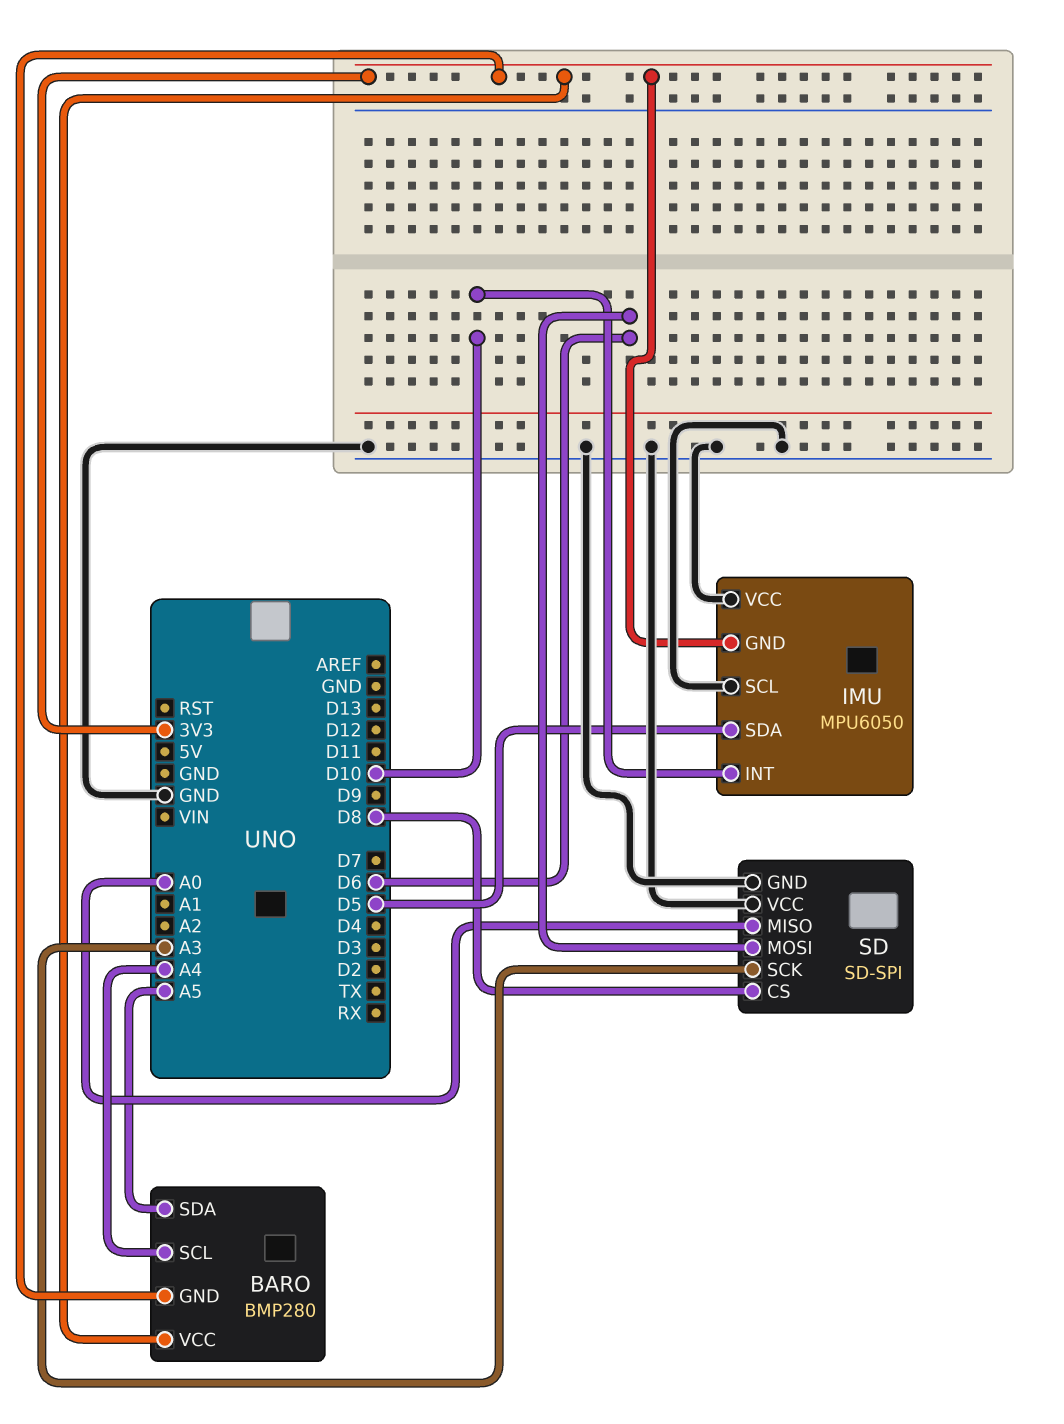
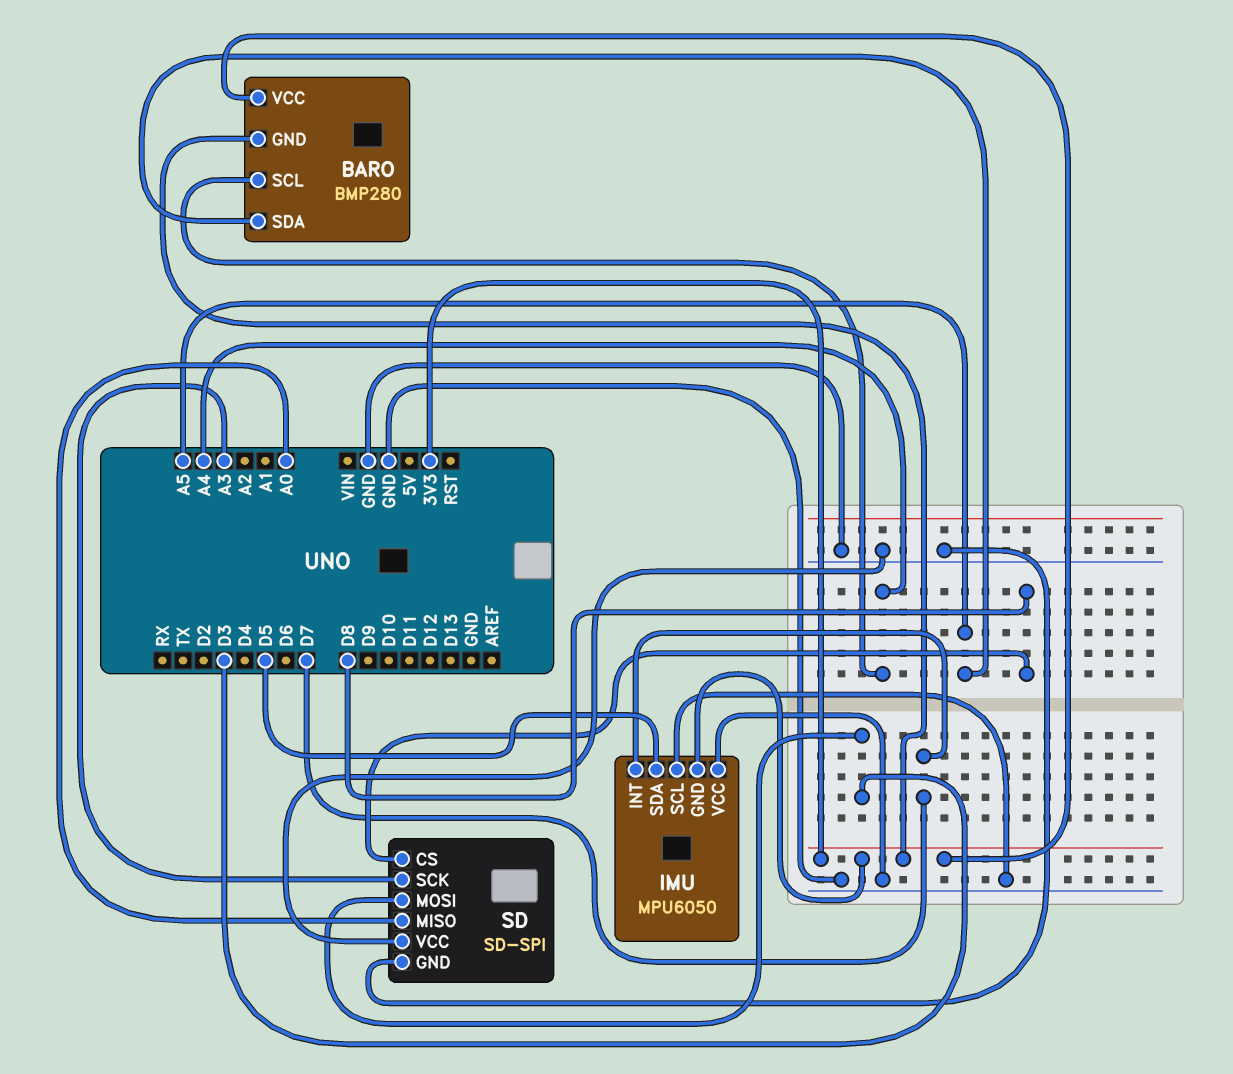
IMU pin INT: D10 -> D7
SD pin MOSI: D6 -> D3

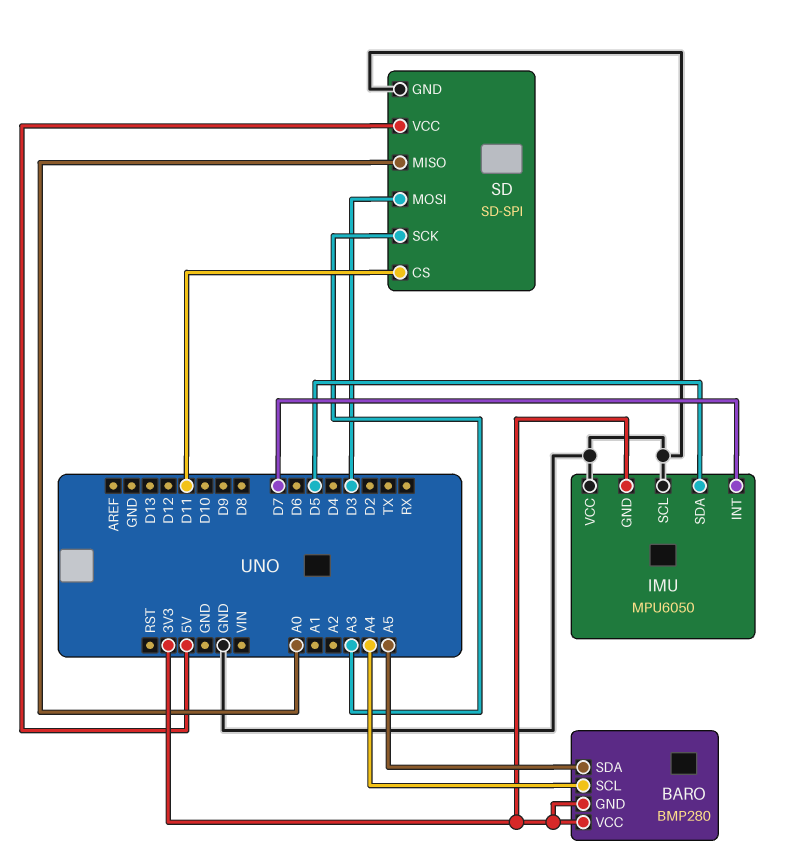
SD pin CS: D8 -> D11
SD pin VCC: GND -> 5V

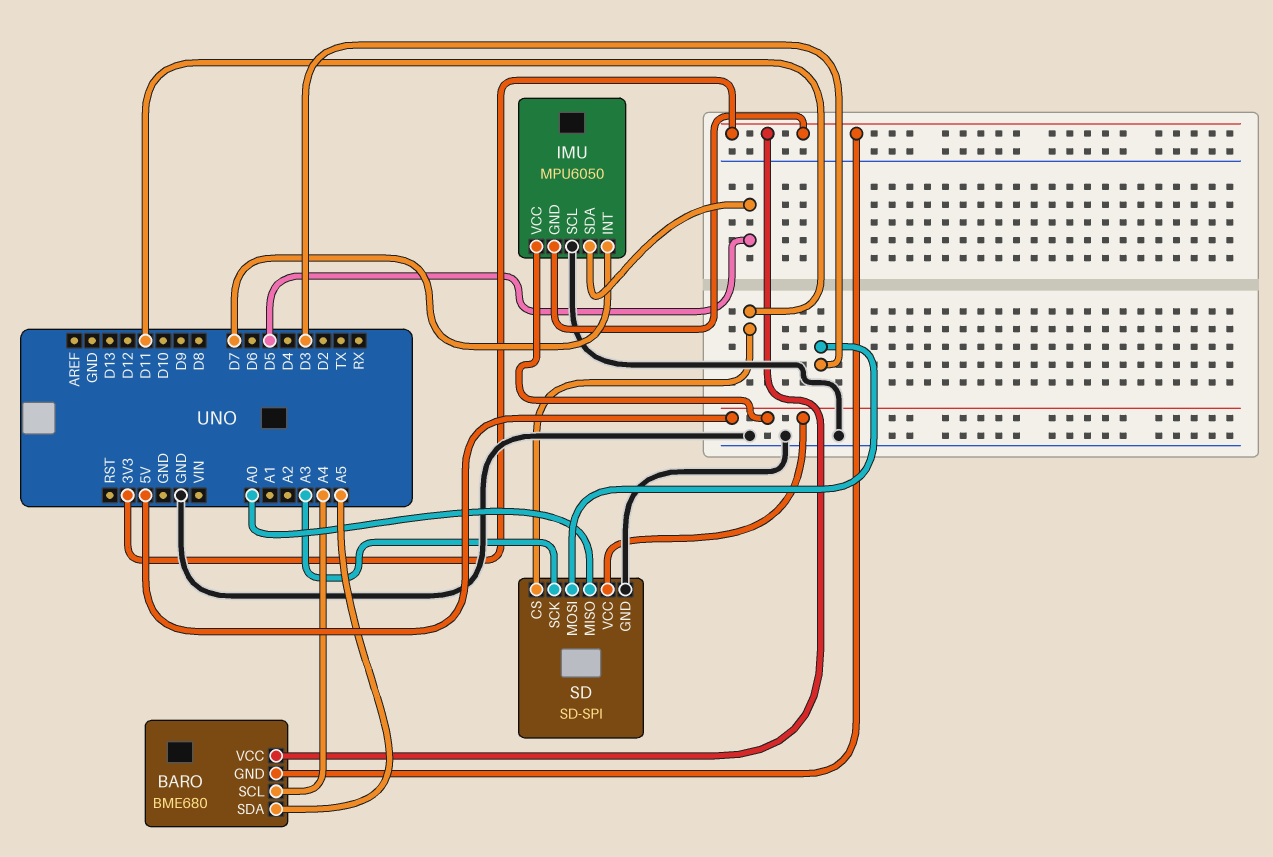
BARO: BMP280 -> BME680
IMU pin VCC: GND -> 5V

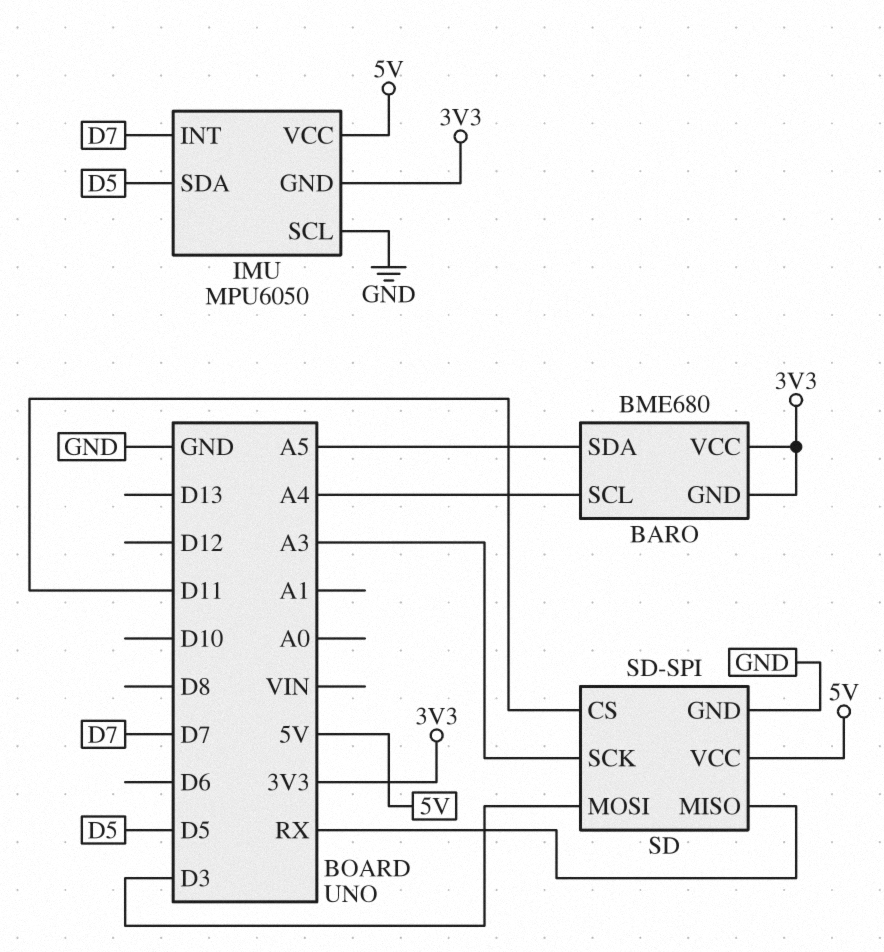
SD pin MISO: A0 -> RX

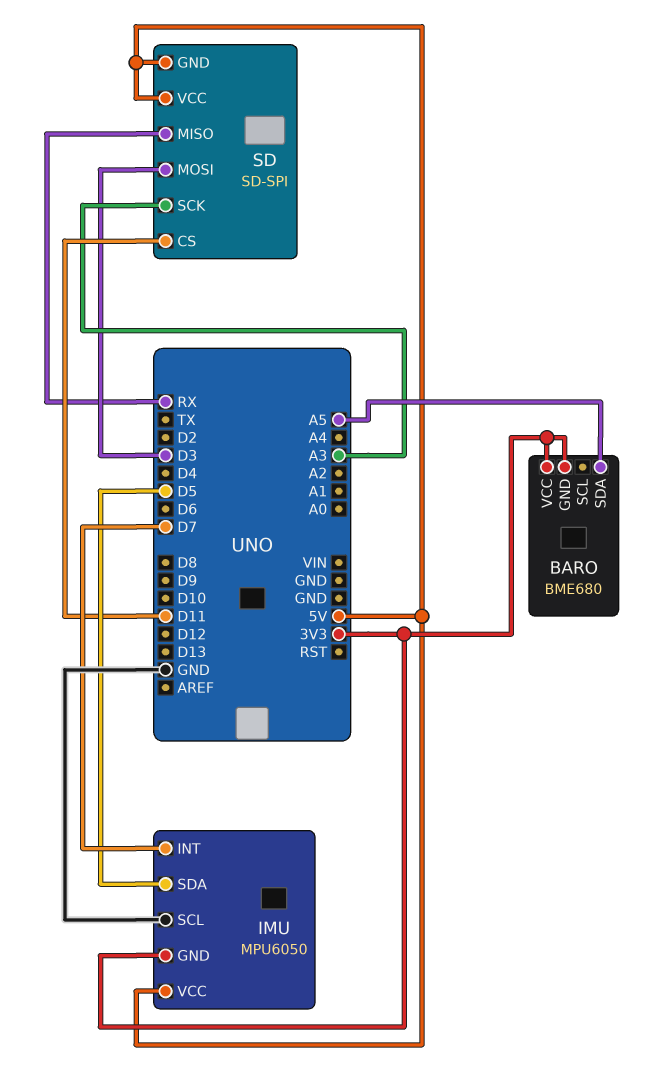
BARO pin SCL: A4 -> none
SD pin GND: GND -> 5V

